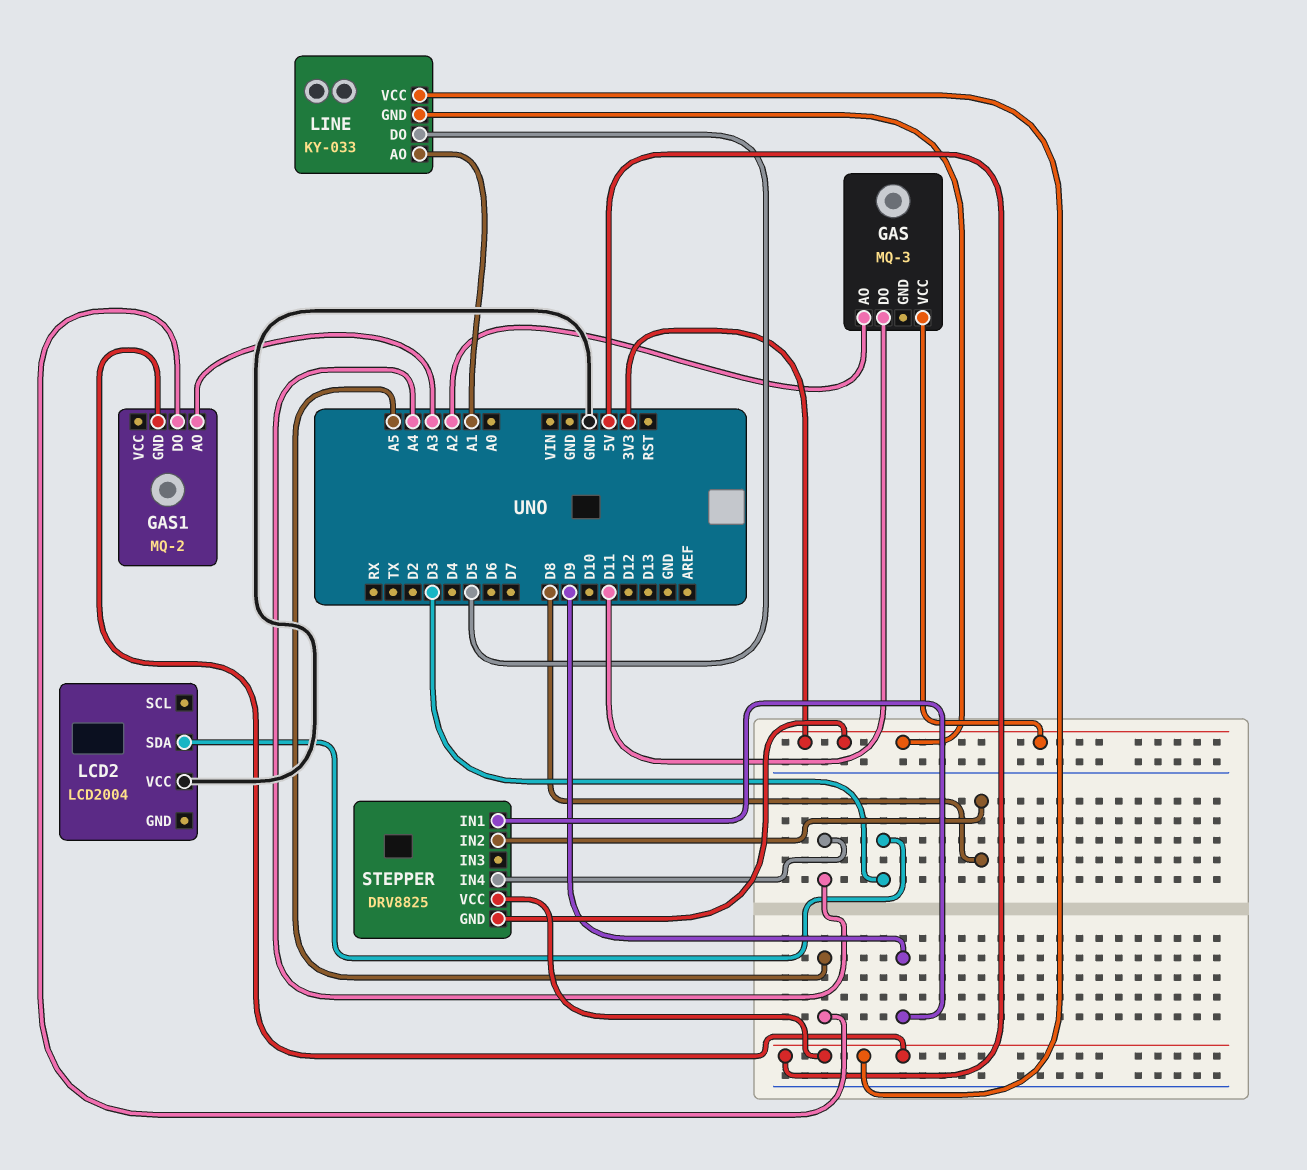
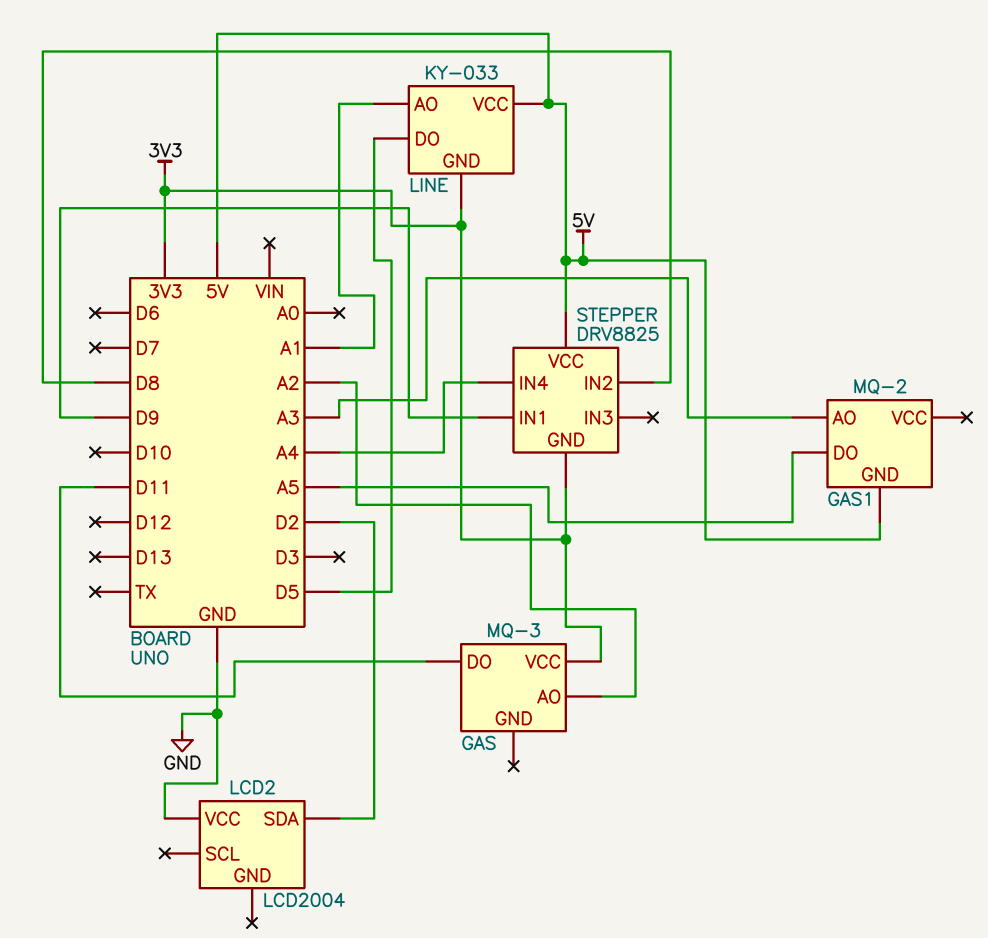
LCD2 pin SDA: D3 -> D2

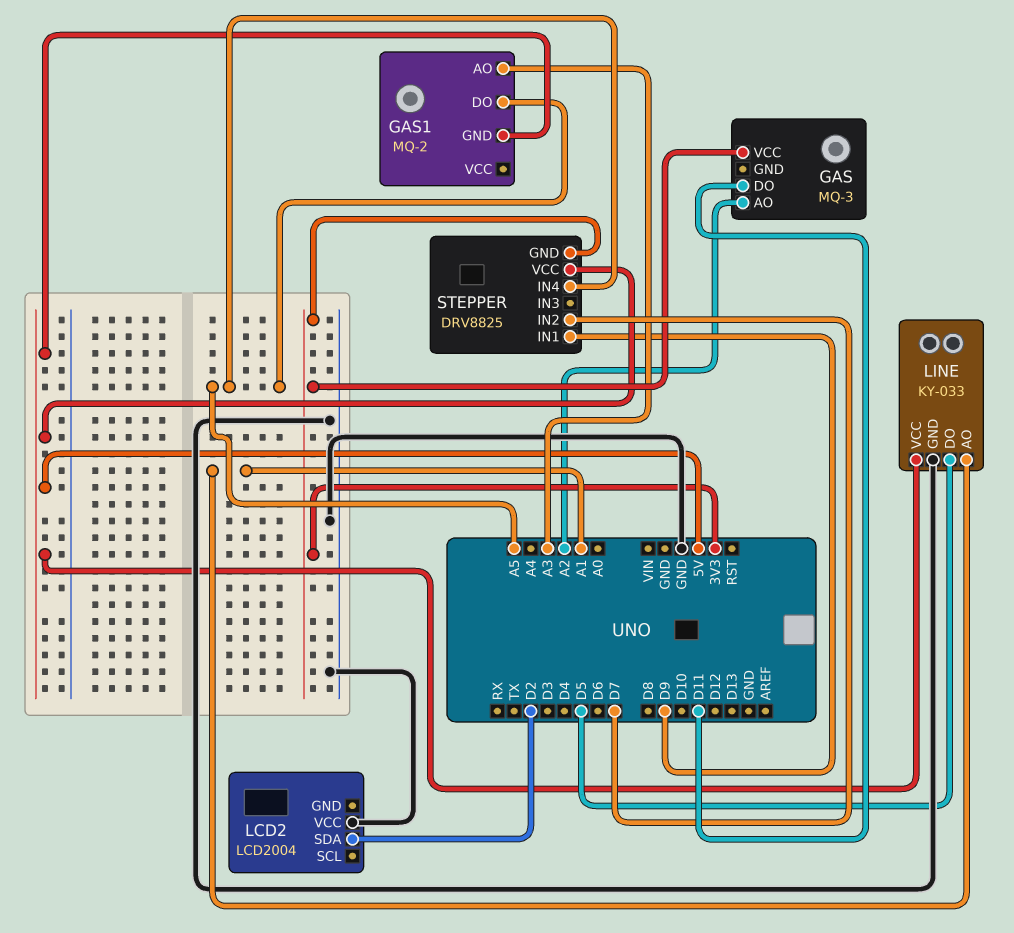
LINE pin GND: 3V3 -> GND
STEPPER pin IN2: D8 -> D7
STEPPER pin IN4: A4 -> A5

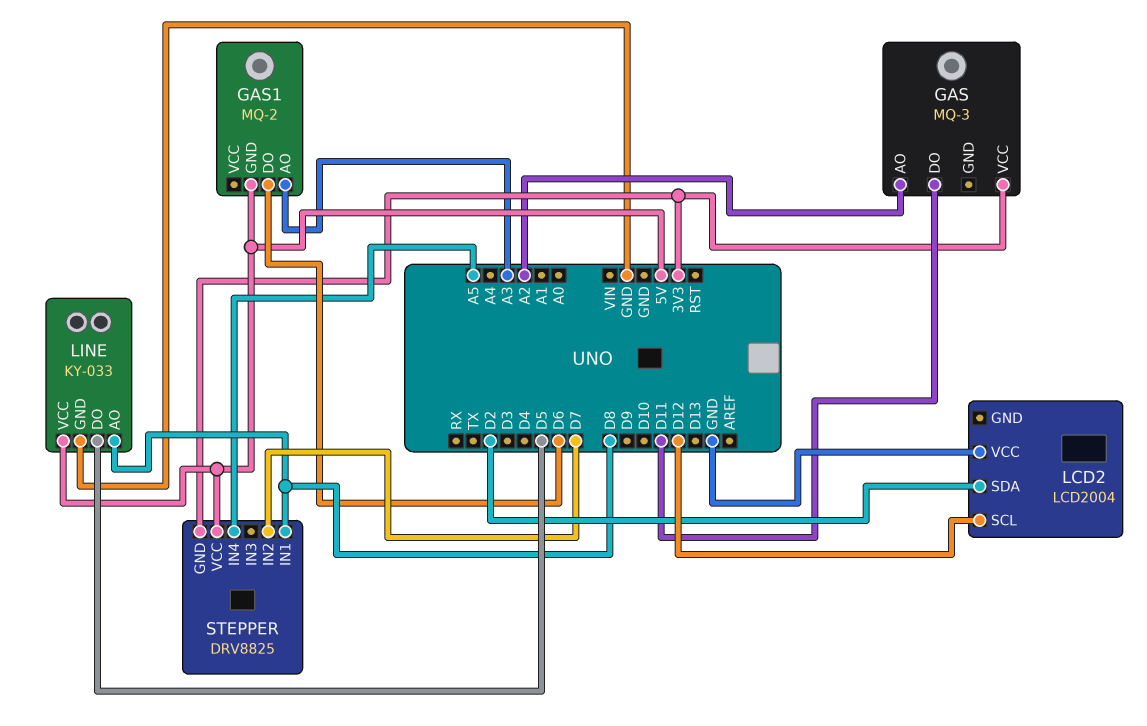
GAS1 pin DO: A5 -> D6
LCD2 pin SCL: none -> D12
LINE pin AO: A1 -> D8
STEPPER pin IN1: D9 -> D8

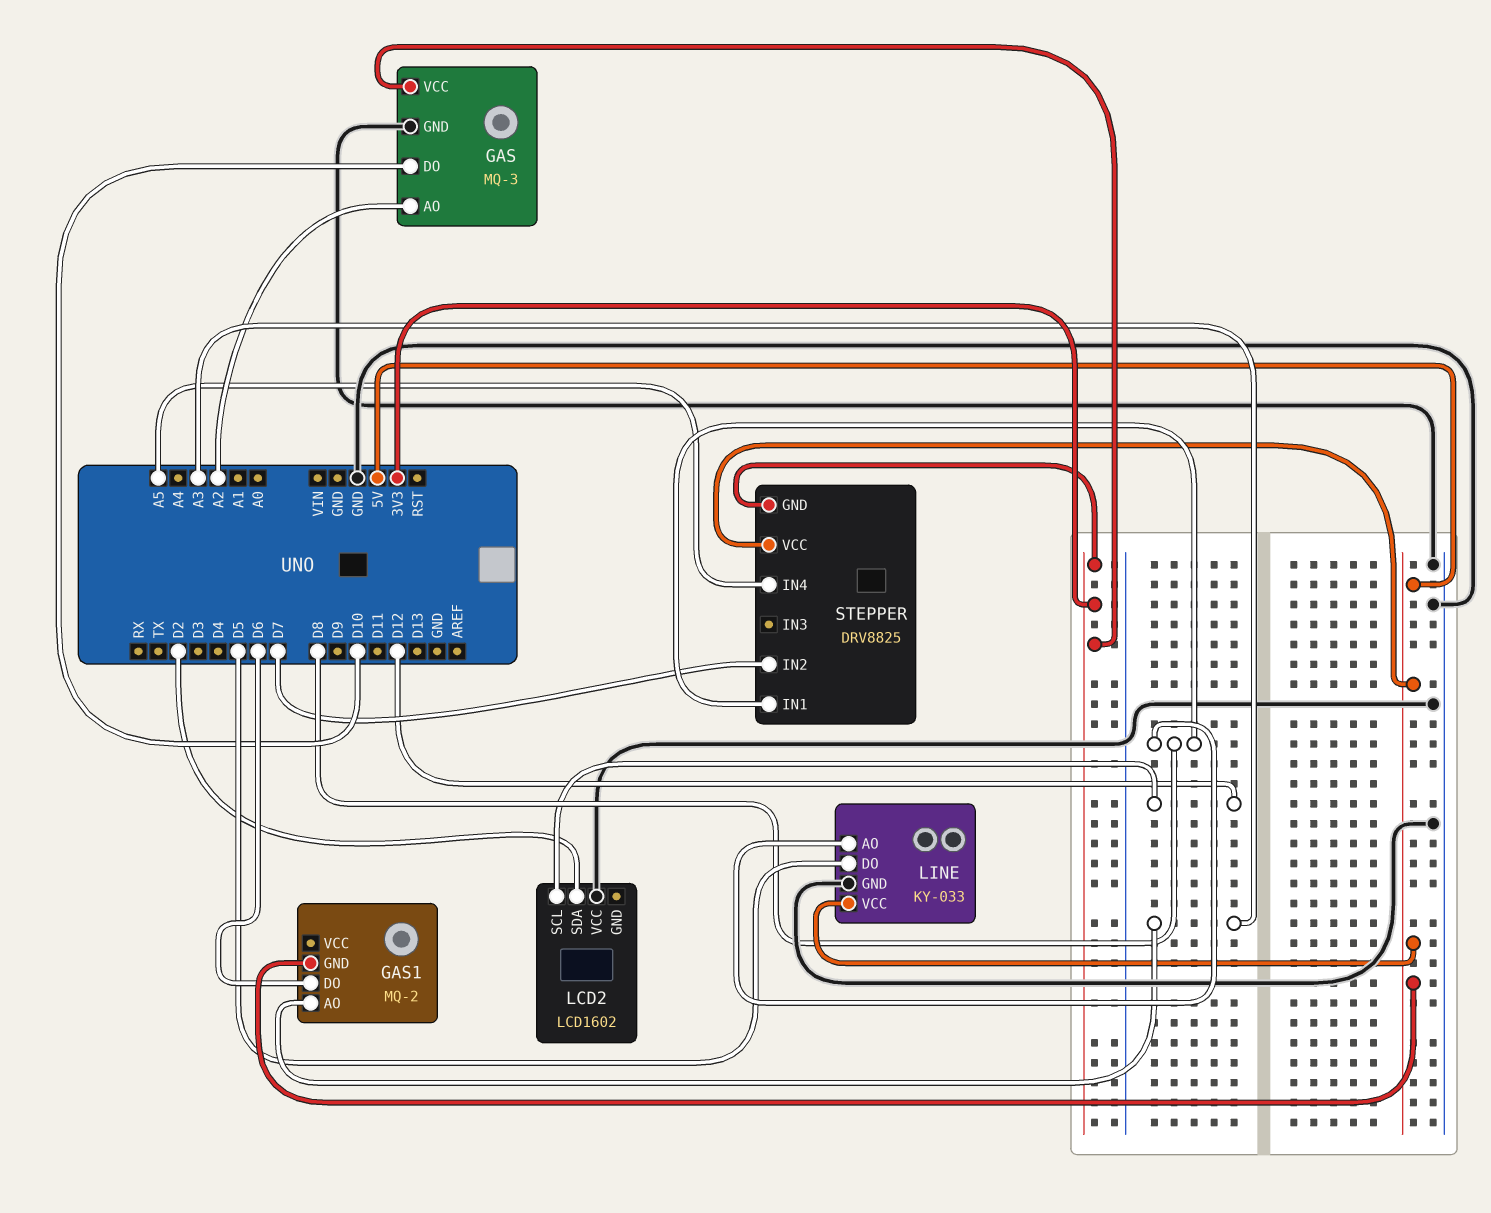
GAS pin DO: D11 -> D10
GAS pin GND: none -> GND
LCD2: LCD2004 -> LCD1602

